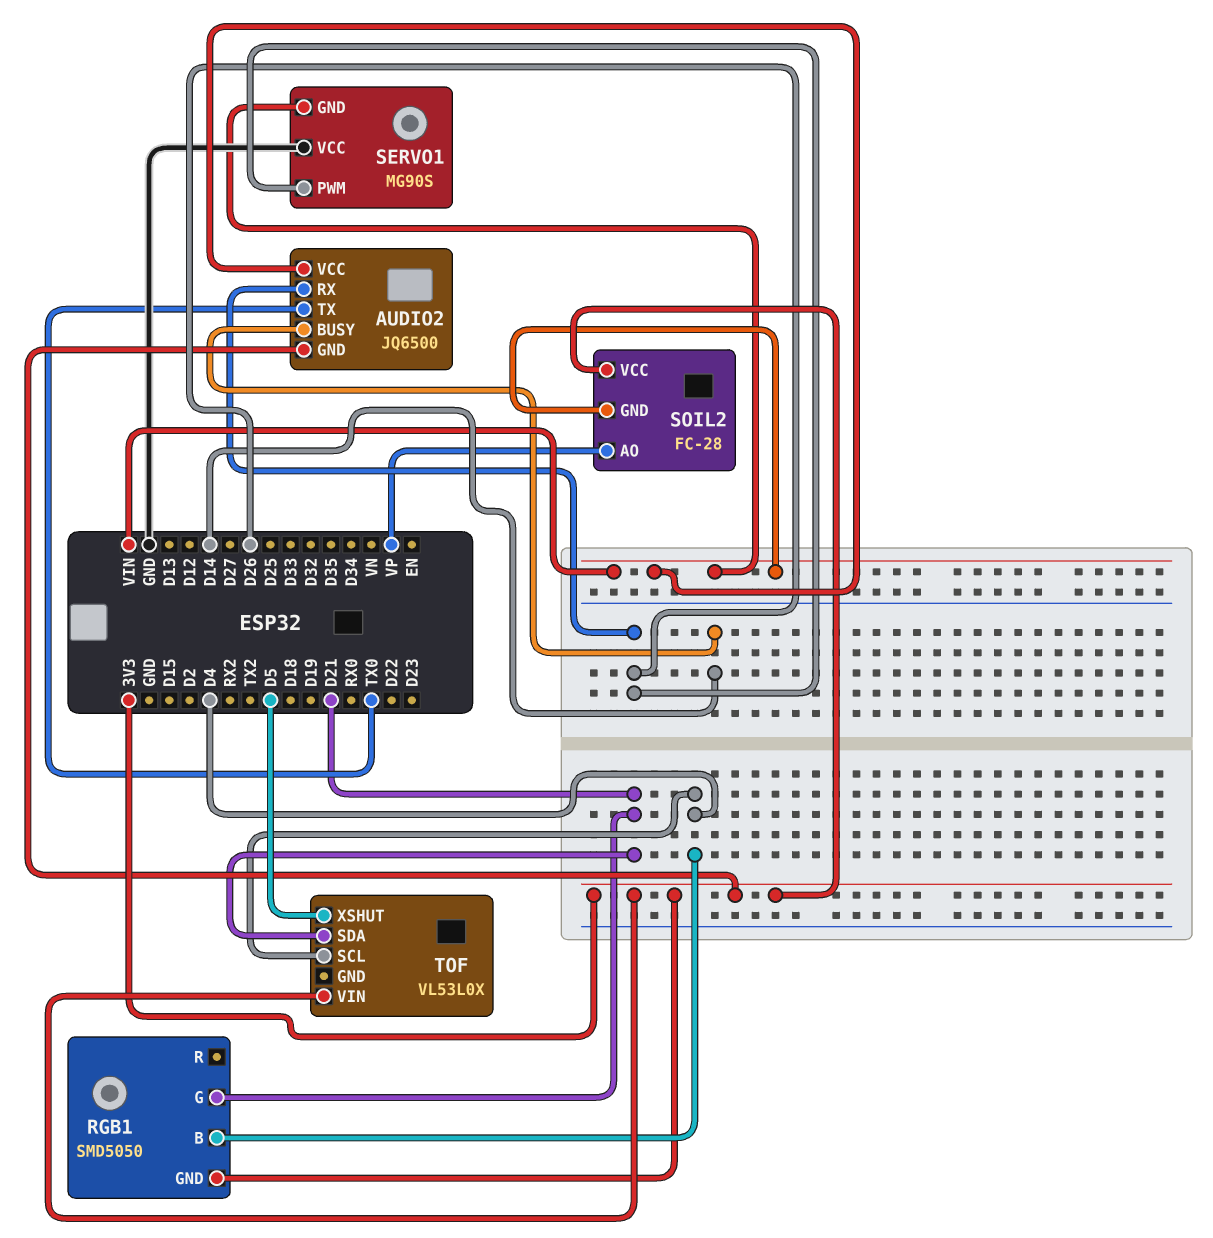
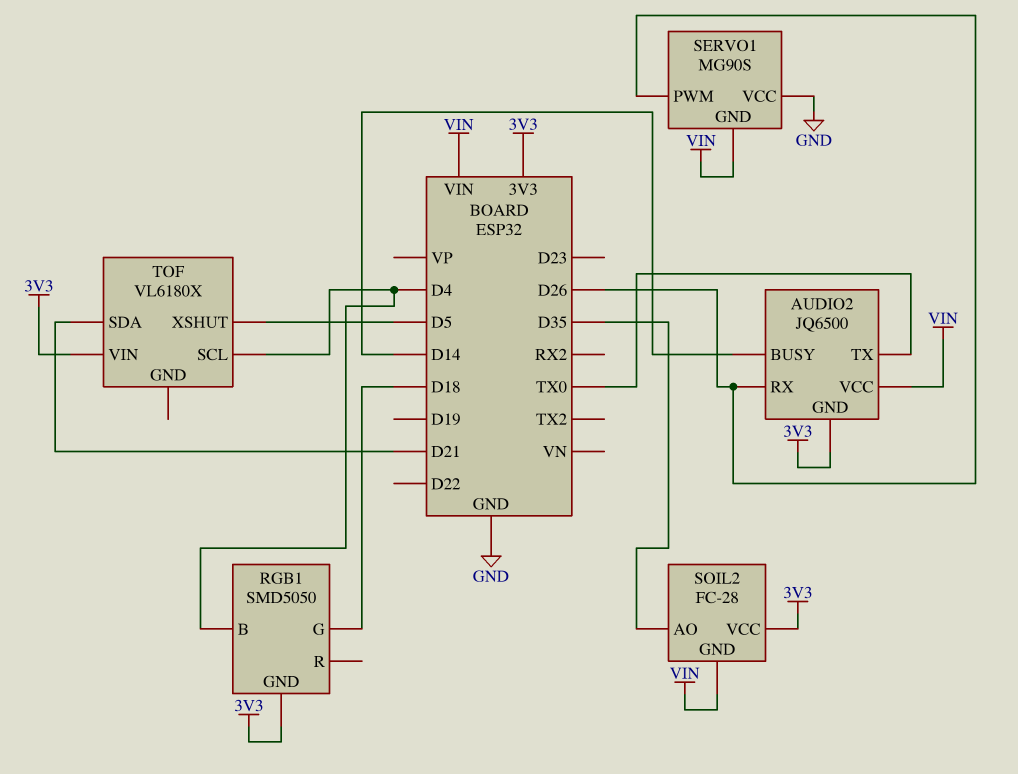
RGB1 pin G: D21 -> D18
SOIL2 pin AO: VP -> D35
TOF: VL53L0X -> VL6180X

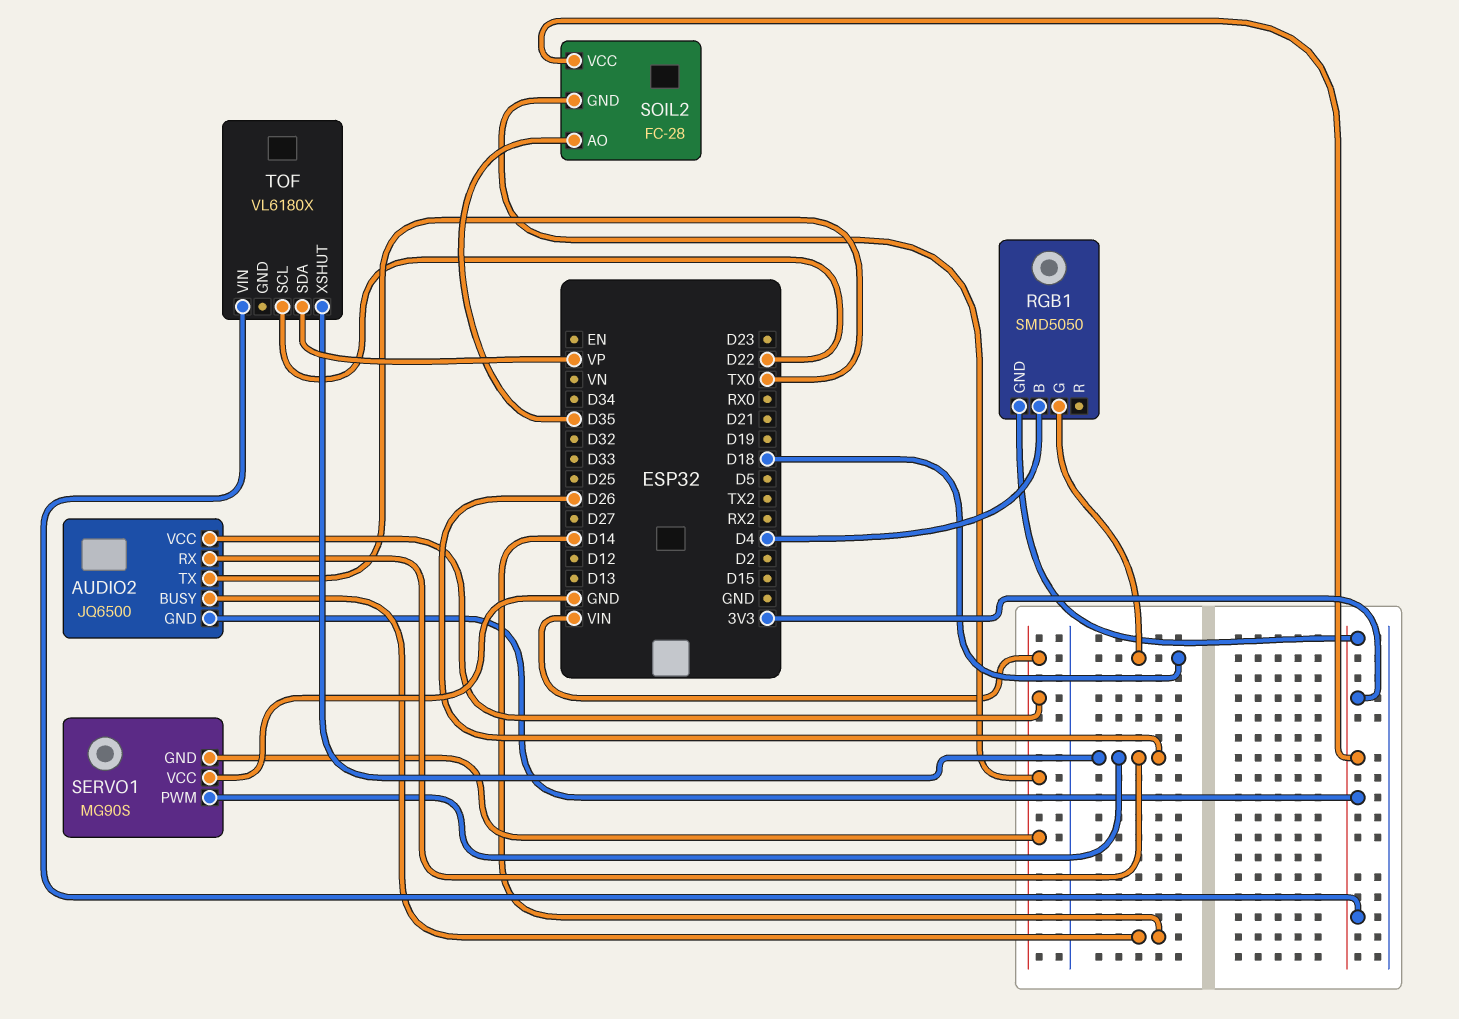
TOF pin SCL: D4 -> D22
TOF pin SDA: D21 -> VP
TOF pin XSHUT: D5 -> D26

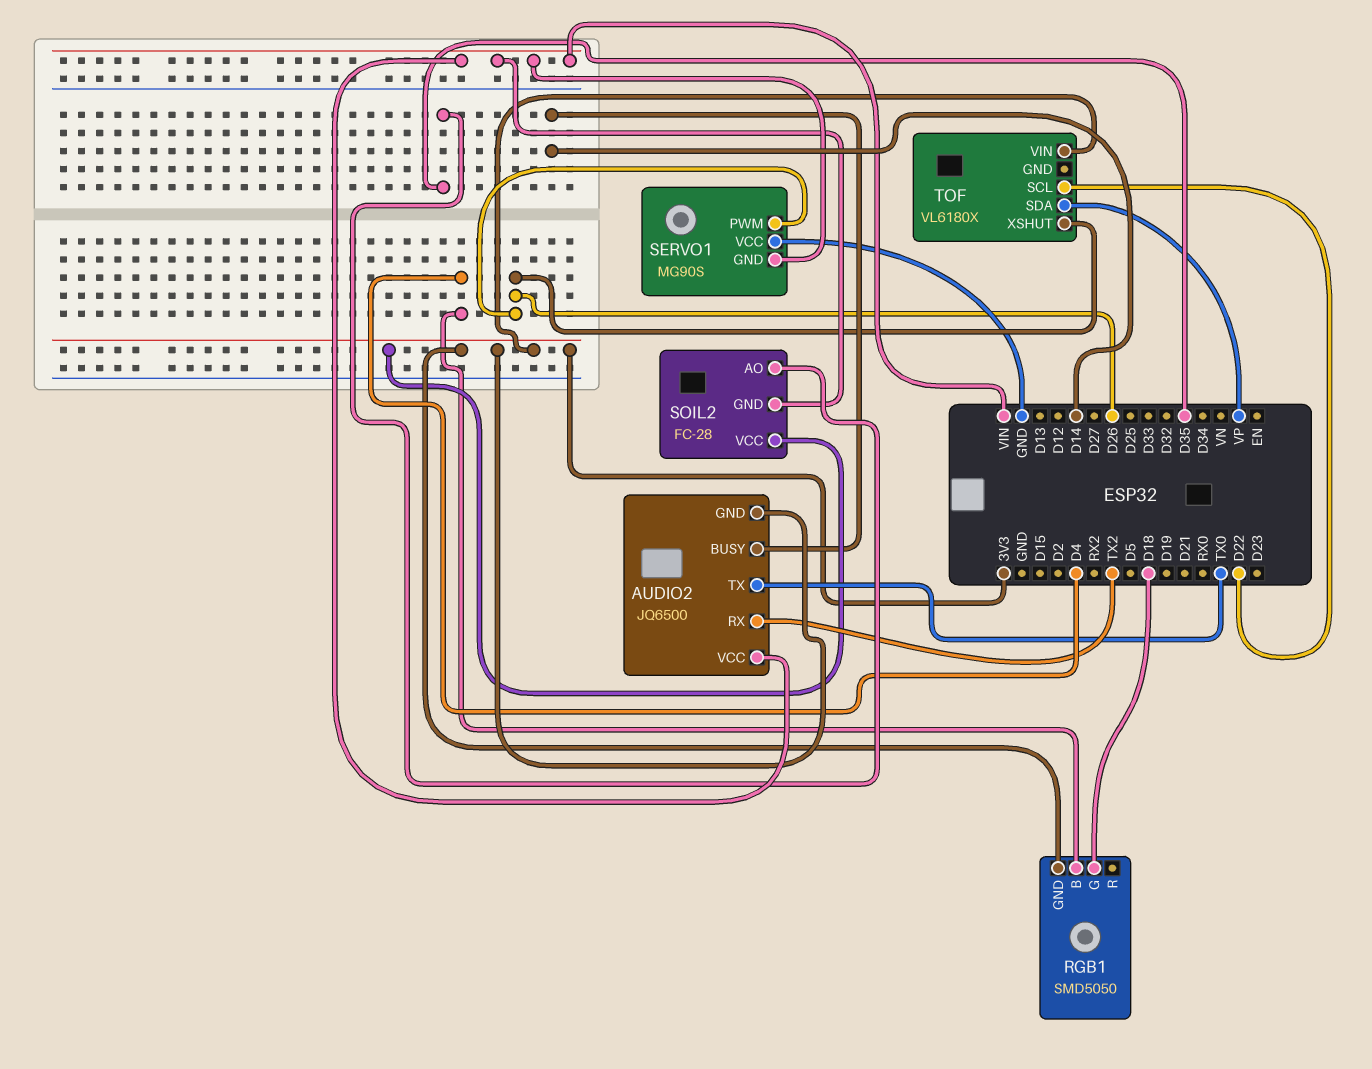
AUDIO2 pin RX: D26 -> TX2

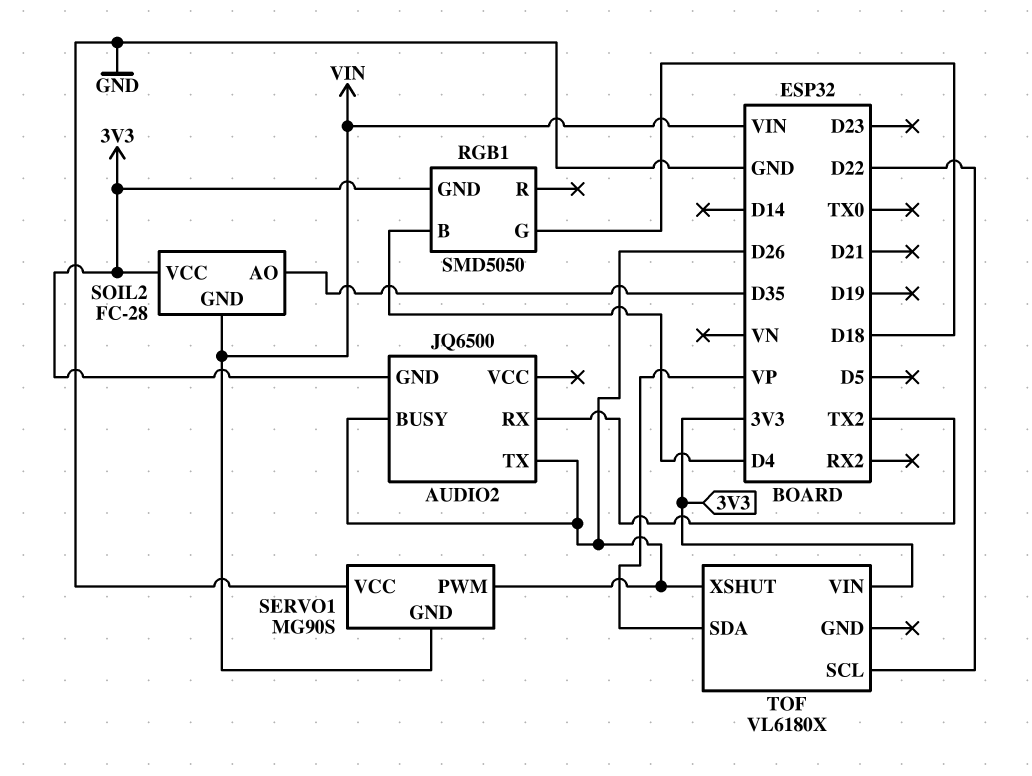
AUDIO2 pin BUSY: D14 -> D26
AUDIO2 pin TX: TX0 -> D26
AUDIO2 pin VCC: VIN -> none

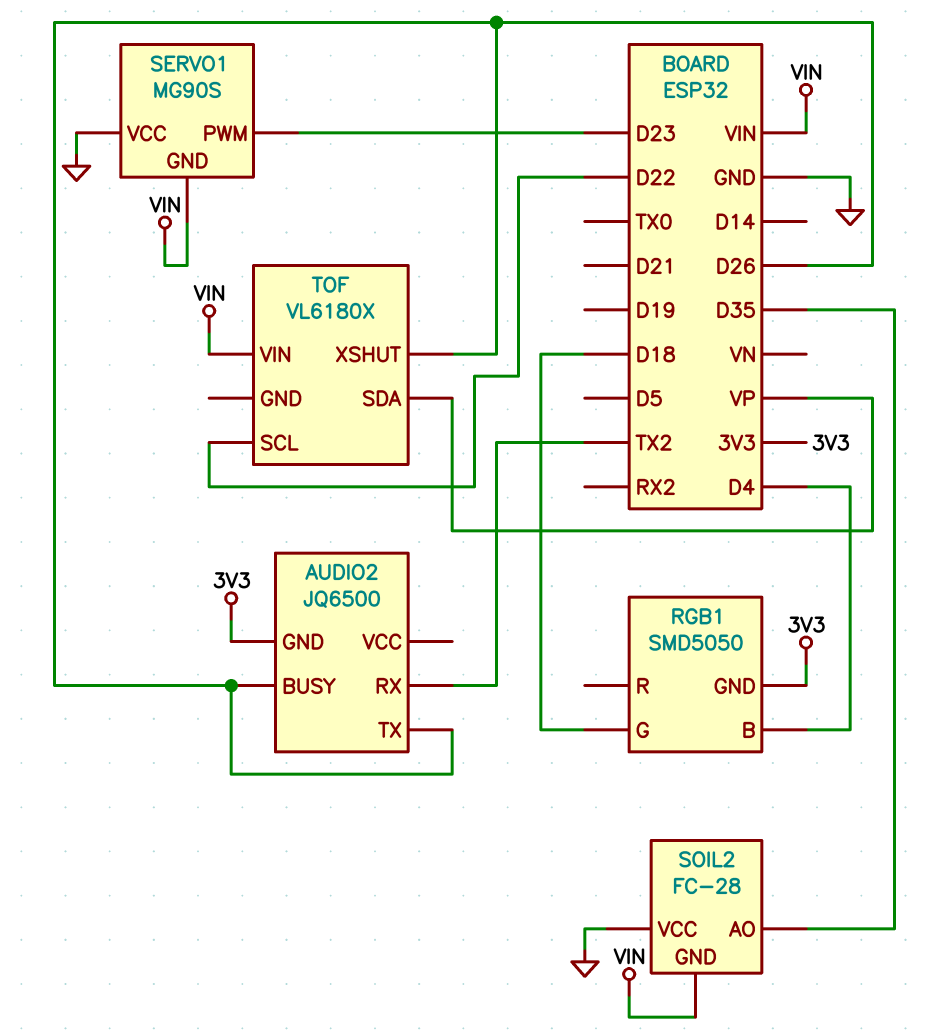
SERVO1 pin PWM: D26 -> D23
SOIL2 pin VCC: 3V3 -> GND
TOF pin VIN: 3V3 -> VIN

